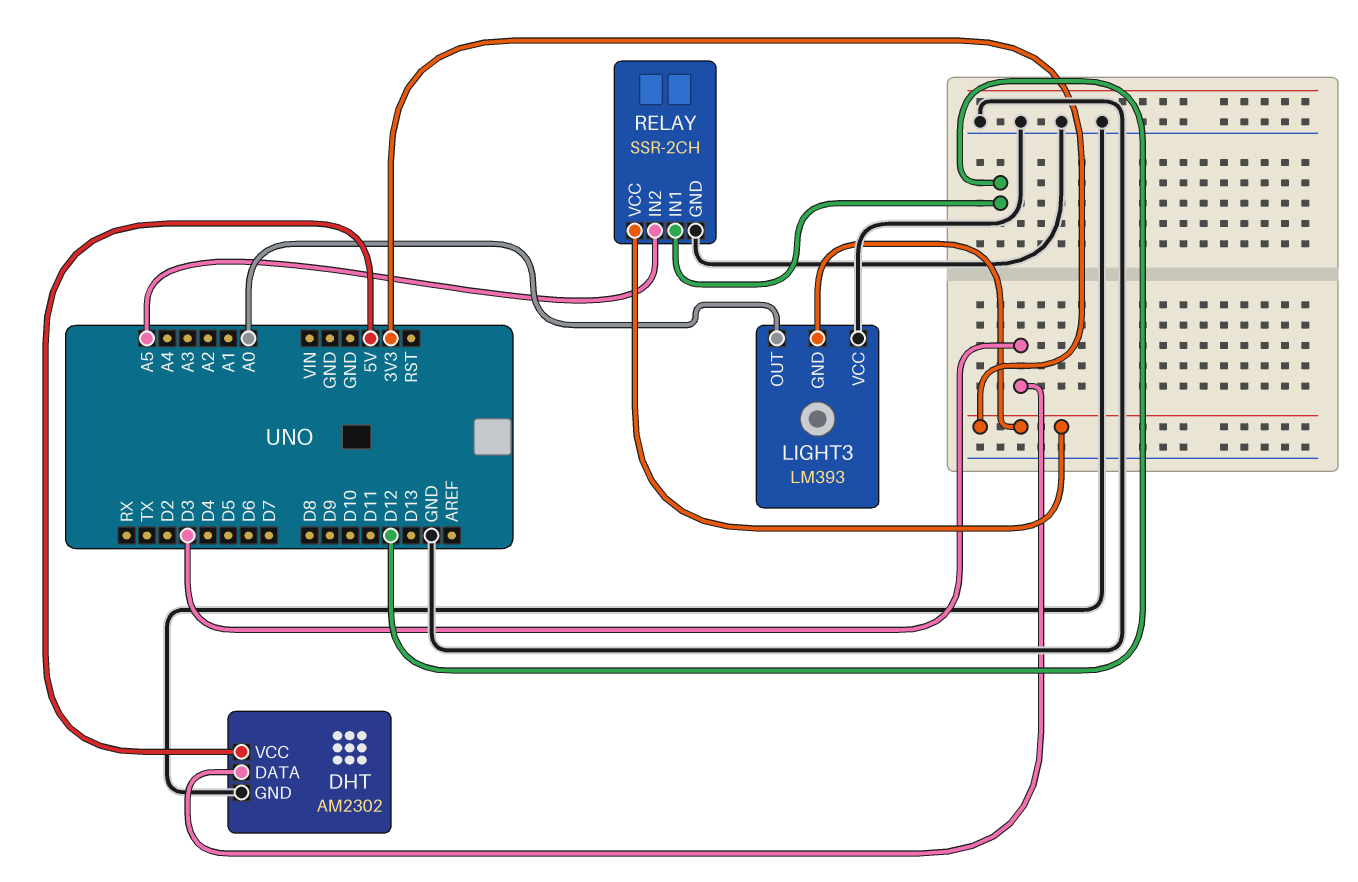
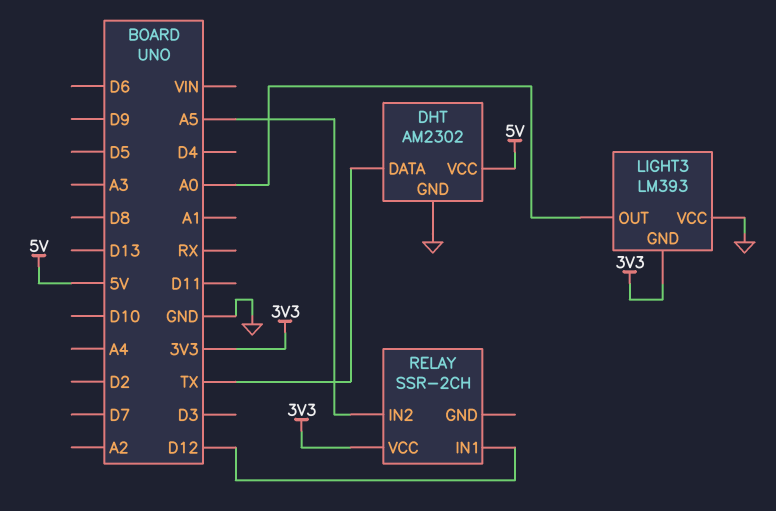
DHT pin DATA: D3 -> TX
RELAY pin GND: GND -> none

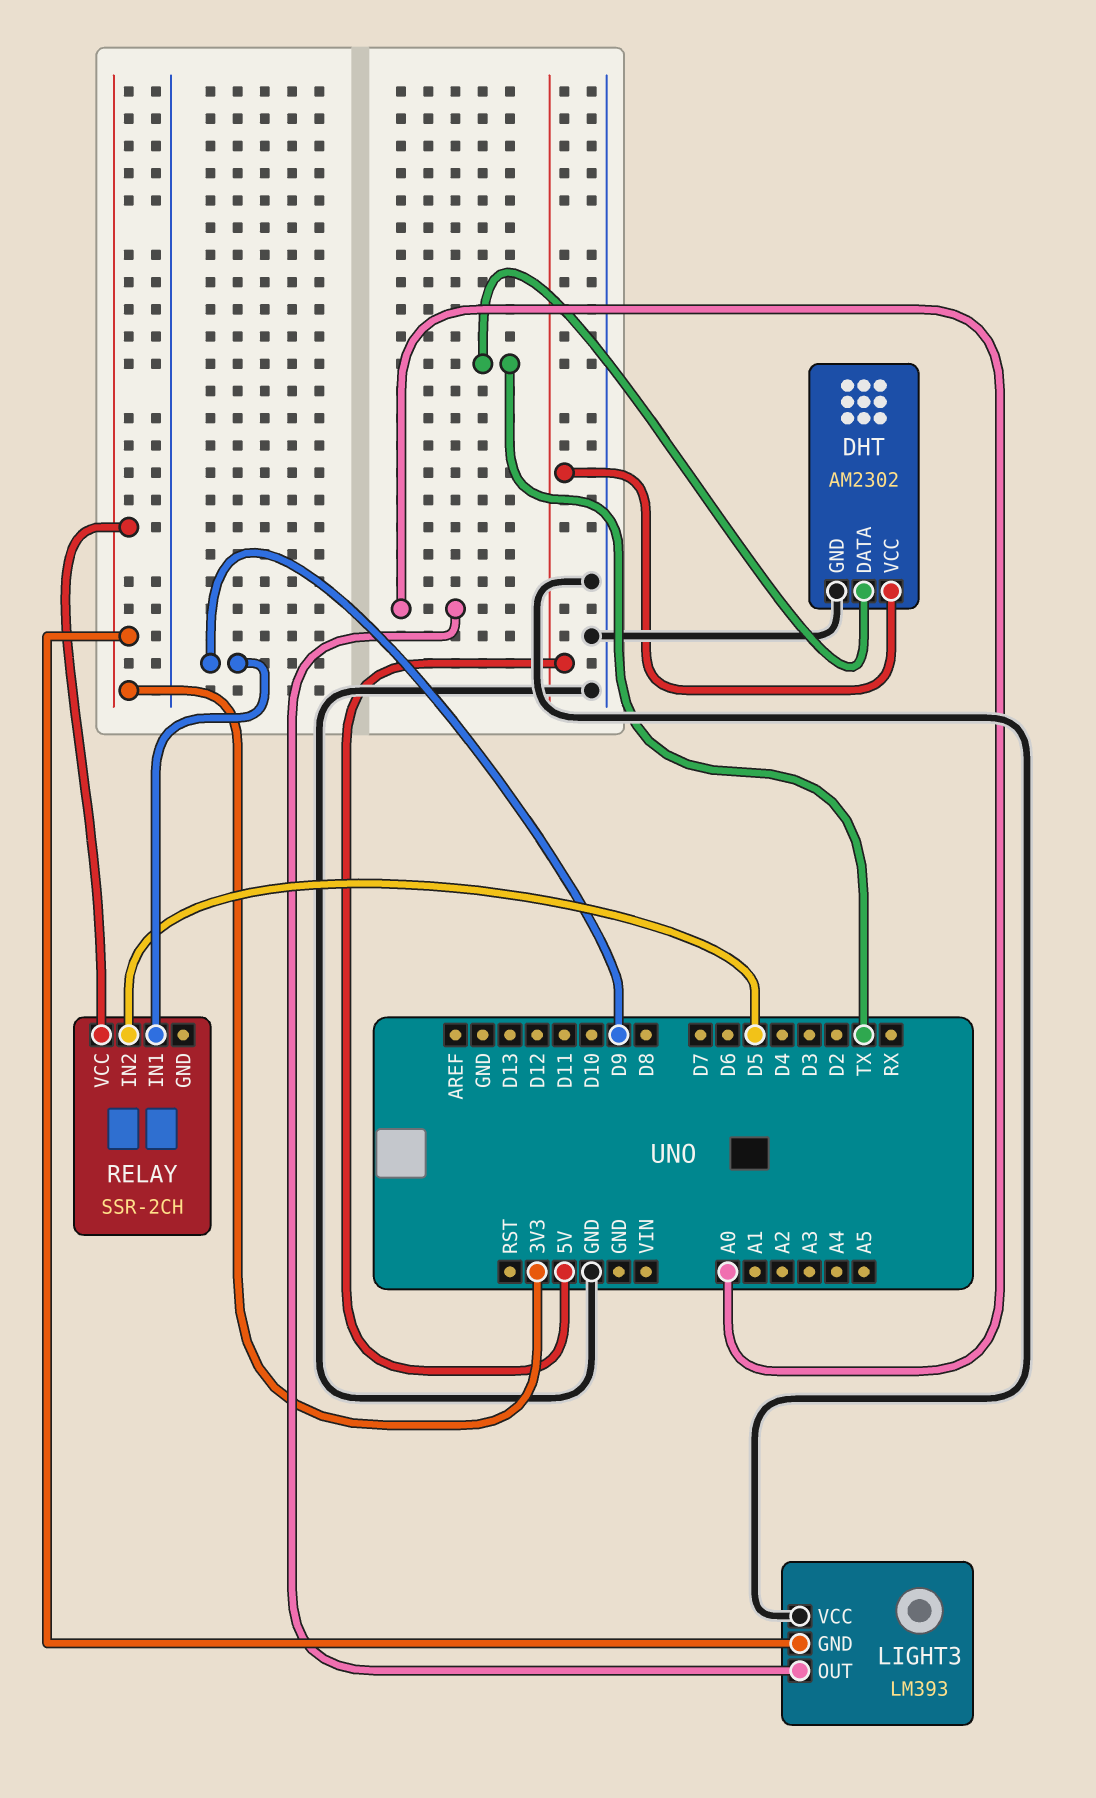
RELAY pin IN1: D12 -> D9
RELAY pin IN2: A5 -> D5

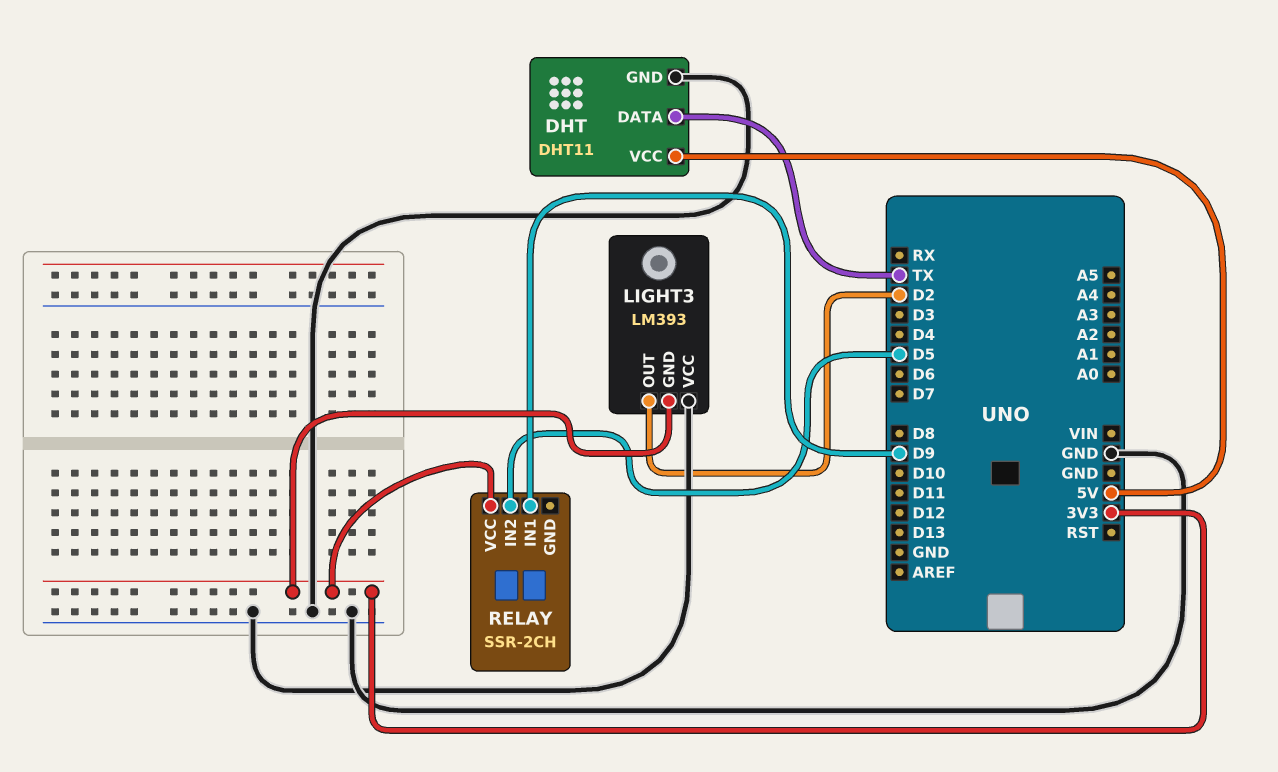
DHT: AM2302 -> DHT11
LIGHT3 pin OUT: A0 -> D2

